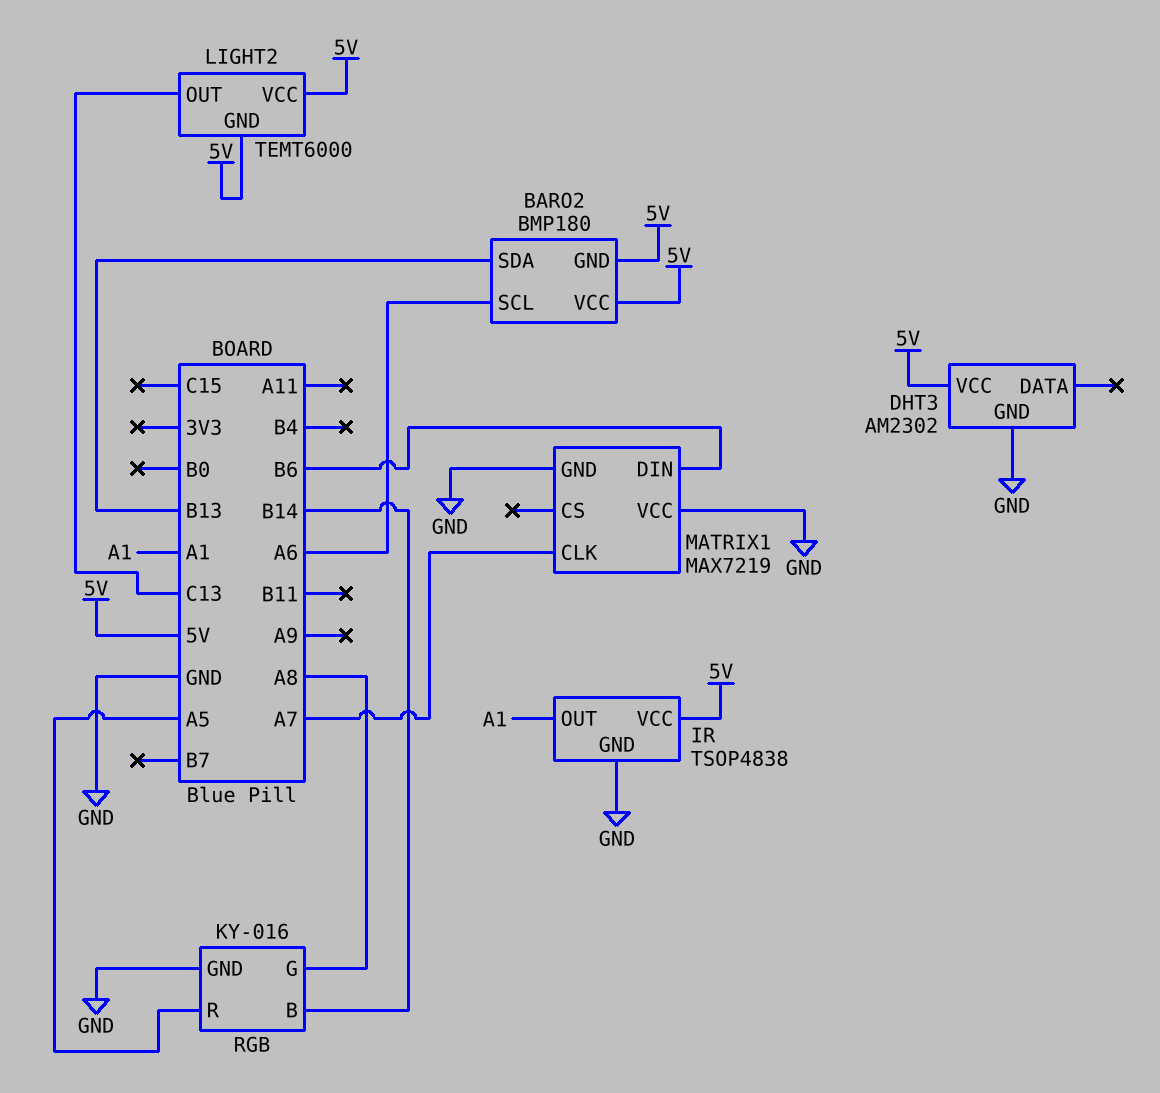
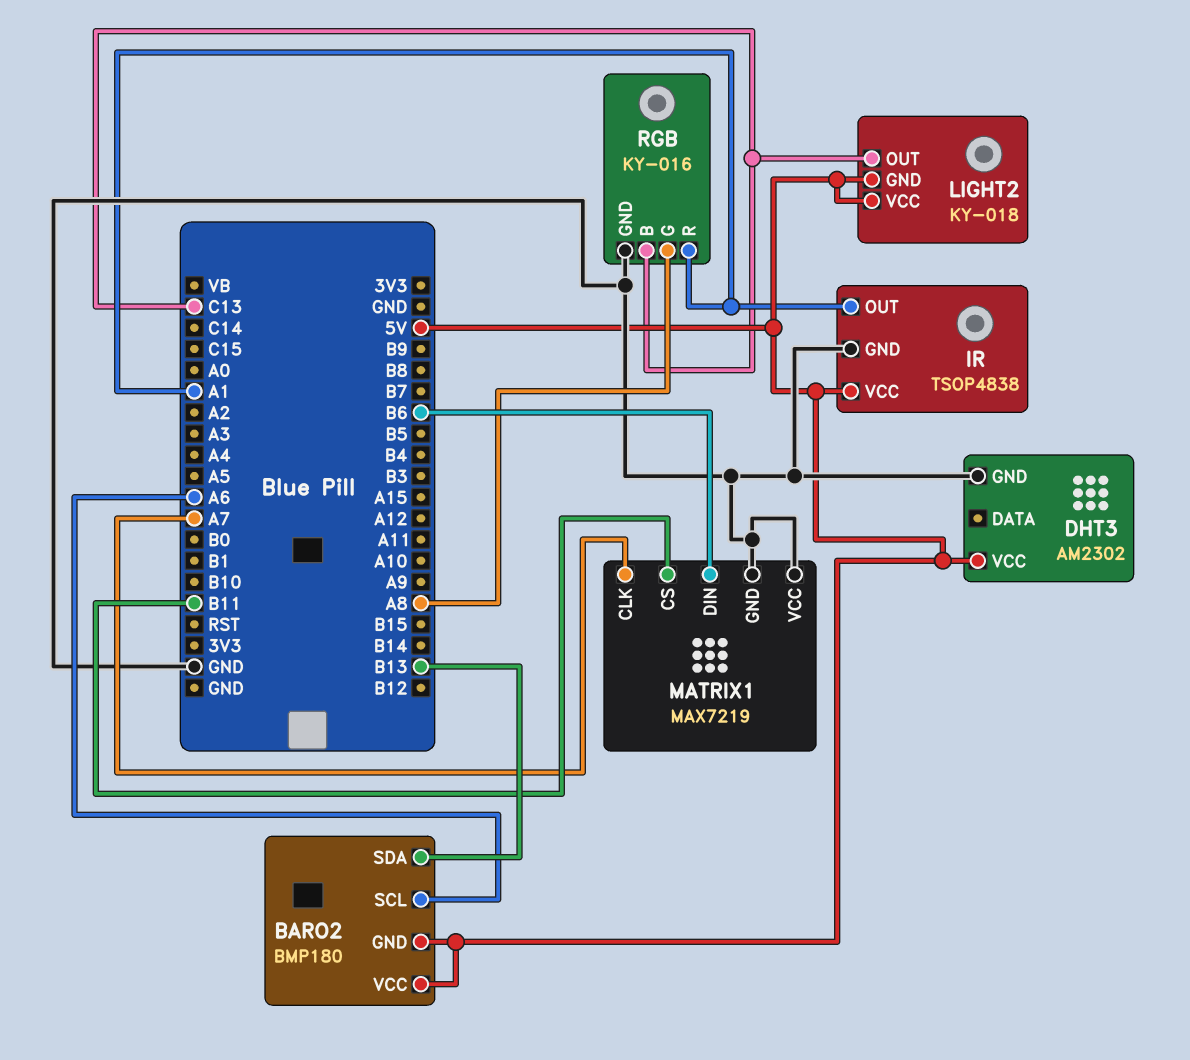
LIGHT2: TEMT6000 -> KY-018
MATRIX1 pin CS: none -> B11
RGB pin B: B14 -> C13
RGB pin R: A5 -> A1

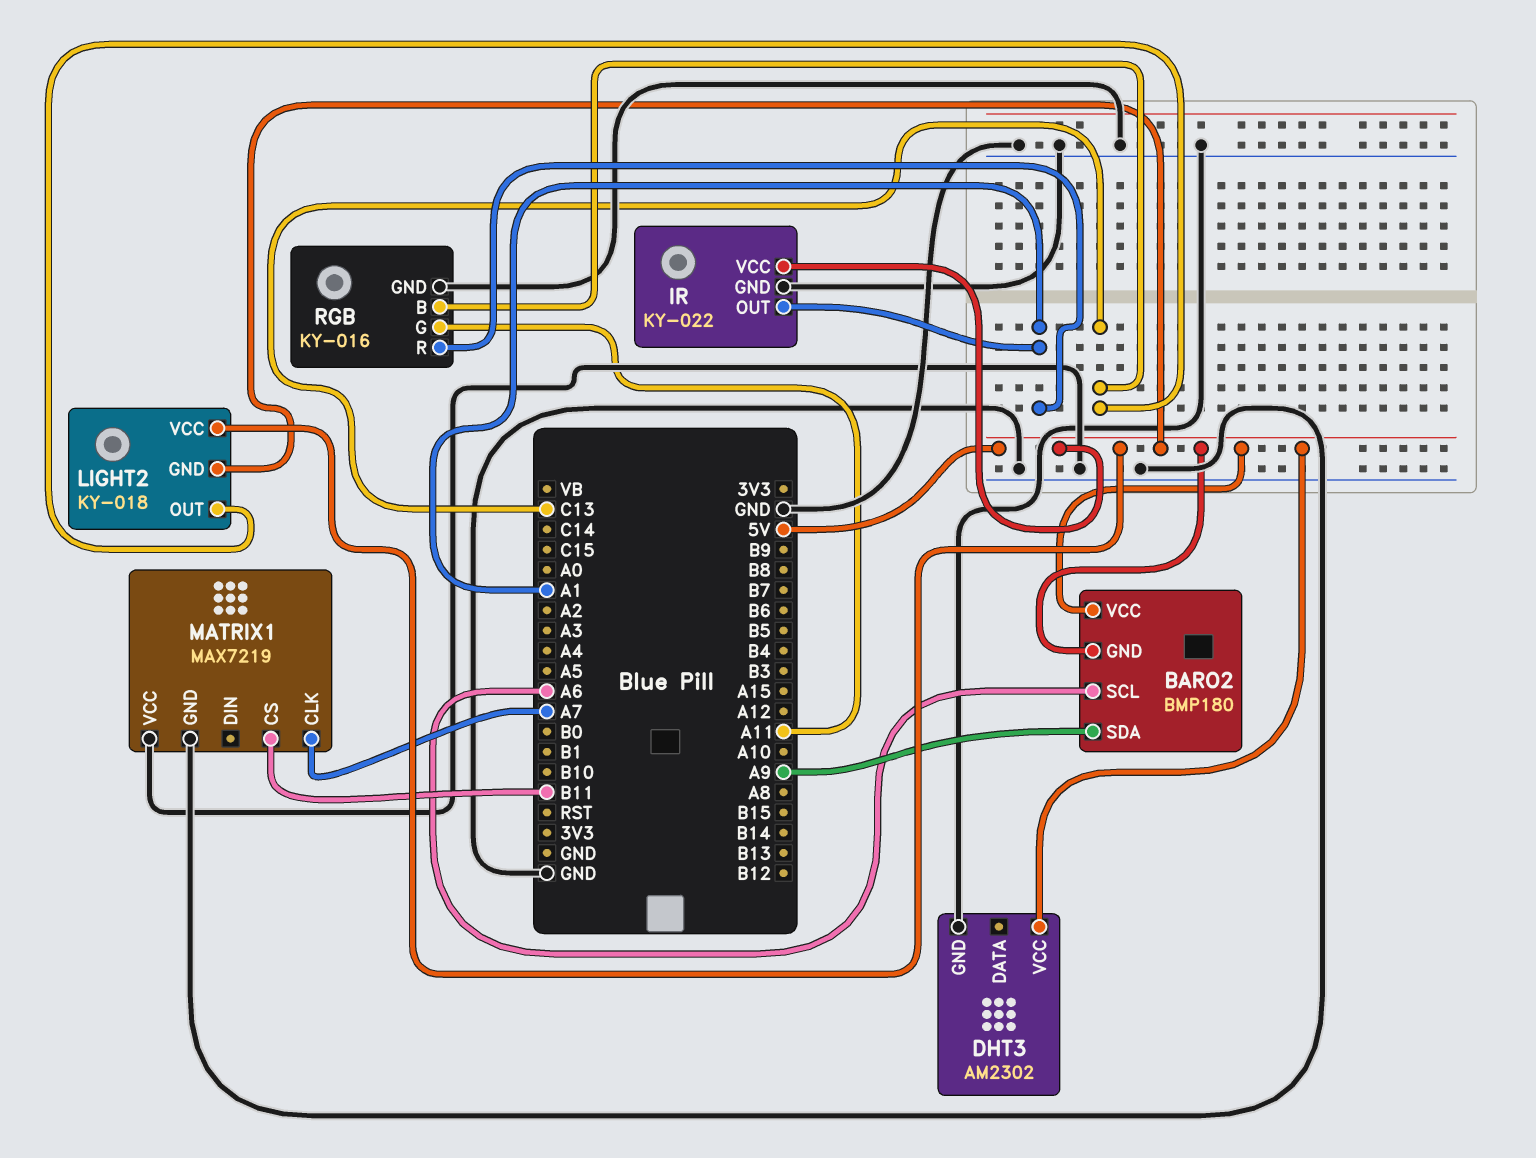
BARO2 pin SDA: B13 -> A9
IR: TSOP4838 -> KY-022
MATRIX1 pin DIN: B6 -> none
RGB pin G: A8 -> A11

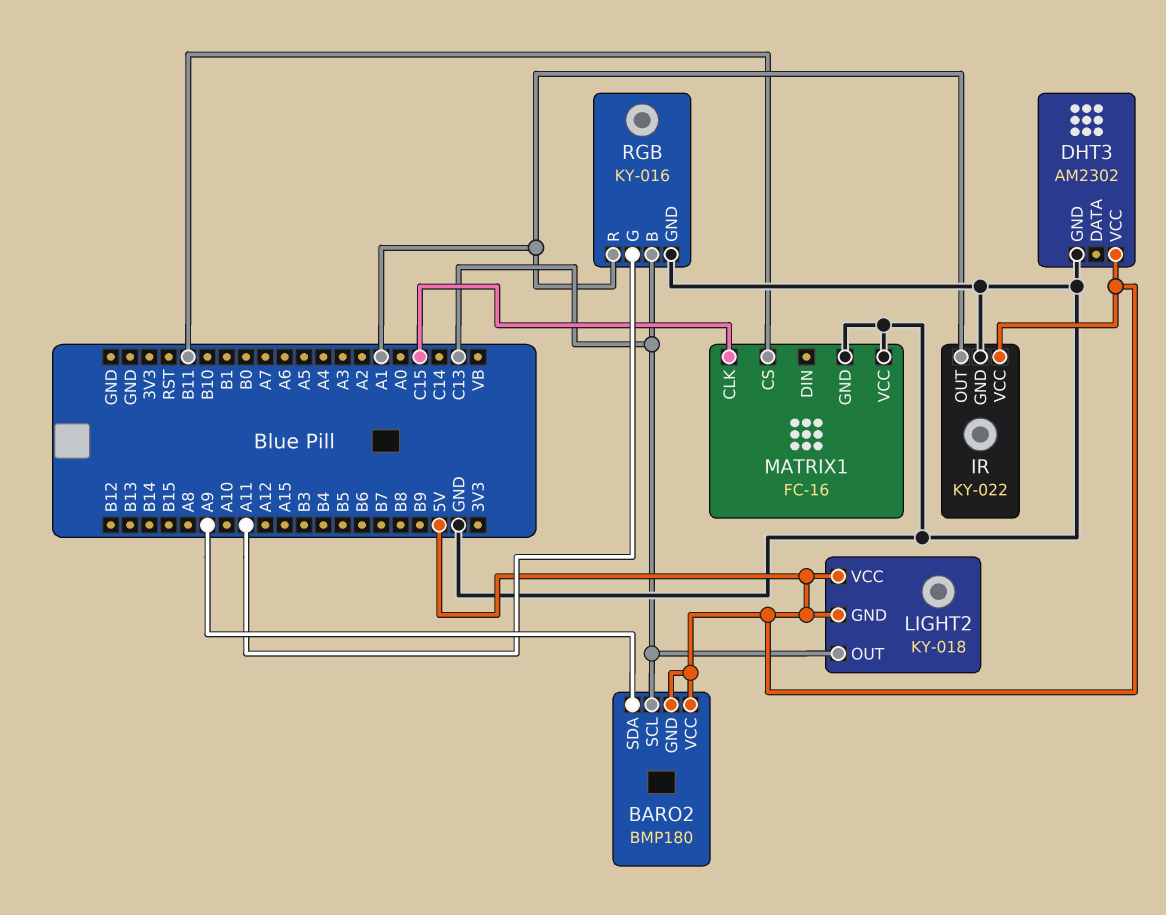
BARO2 pin SCL: A6 -> C13
MATRIX1: MAX7219 -> FC-16
MATRIX1 pin CLK: A7 -> C15

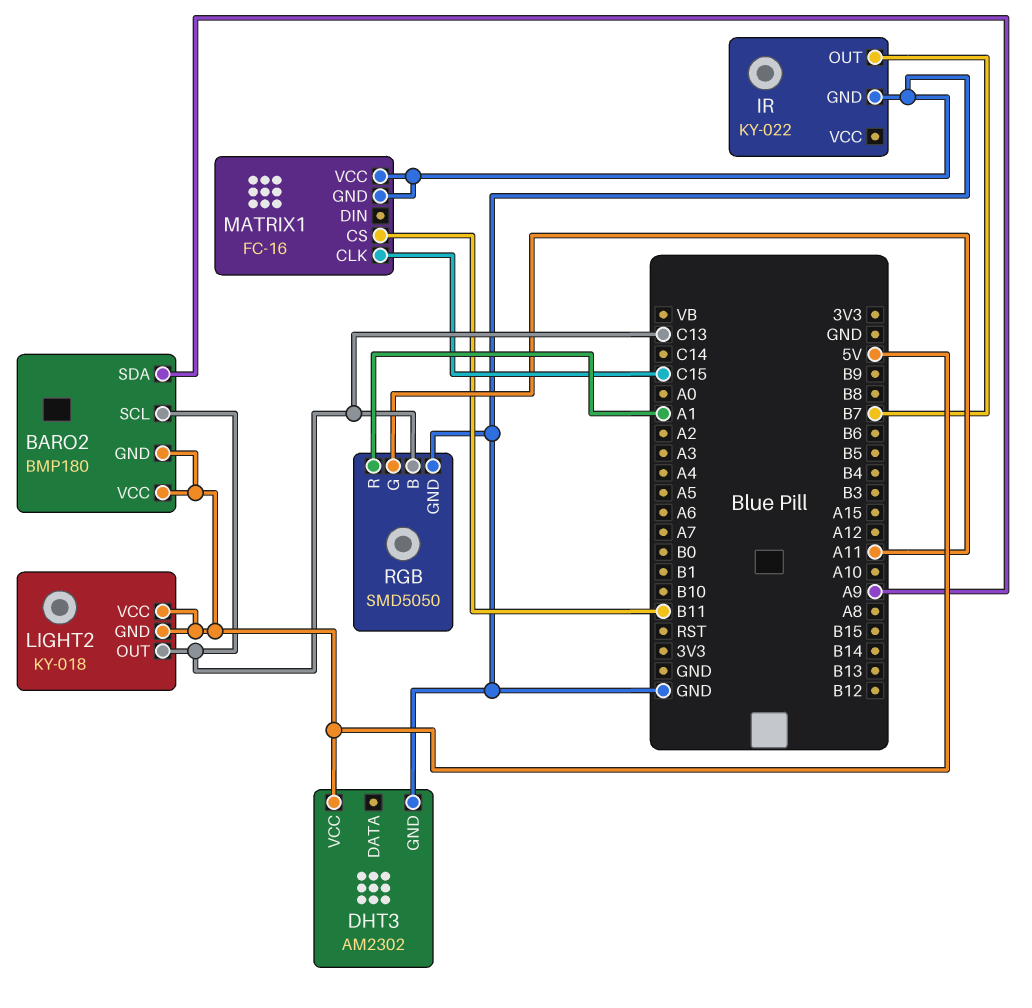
IR pin OUT: A1 -> B7
IR pin VCC: 5V -> none
RGB: KY-016 -> SMD5050

